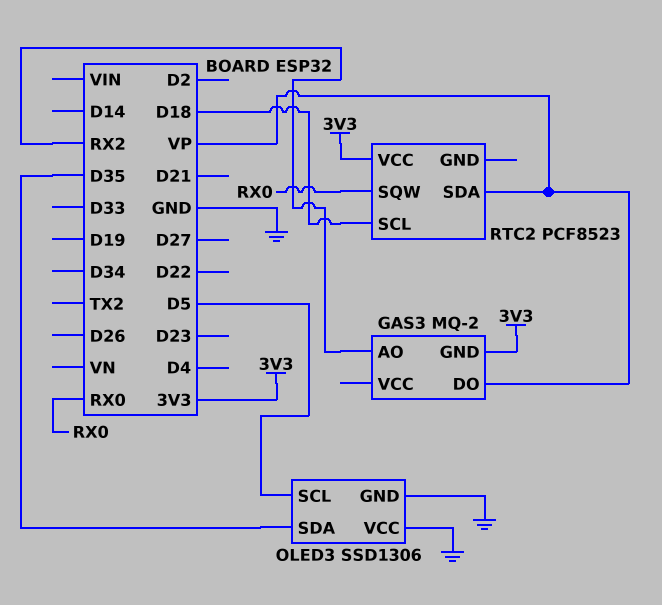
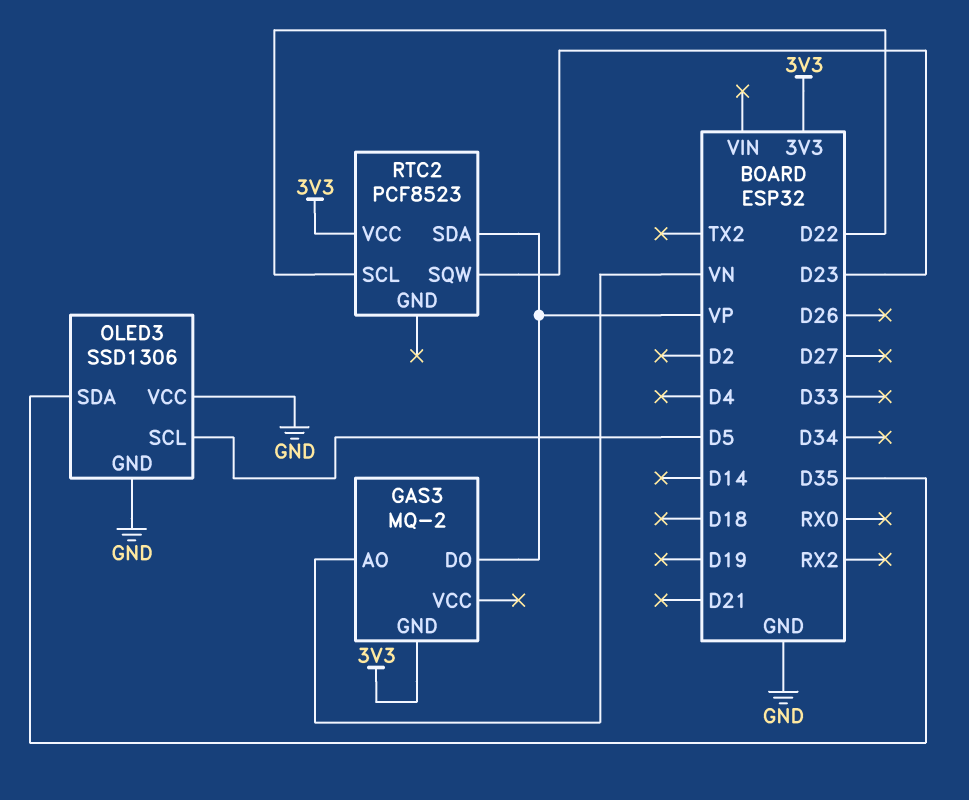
GAS3 pin AO: RX2 -> VN
RTC2 pin SCL: D18 -> D22
RTC2 pin SQW: RX0 -> D23

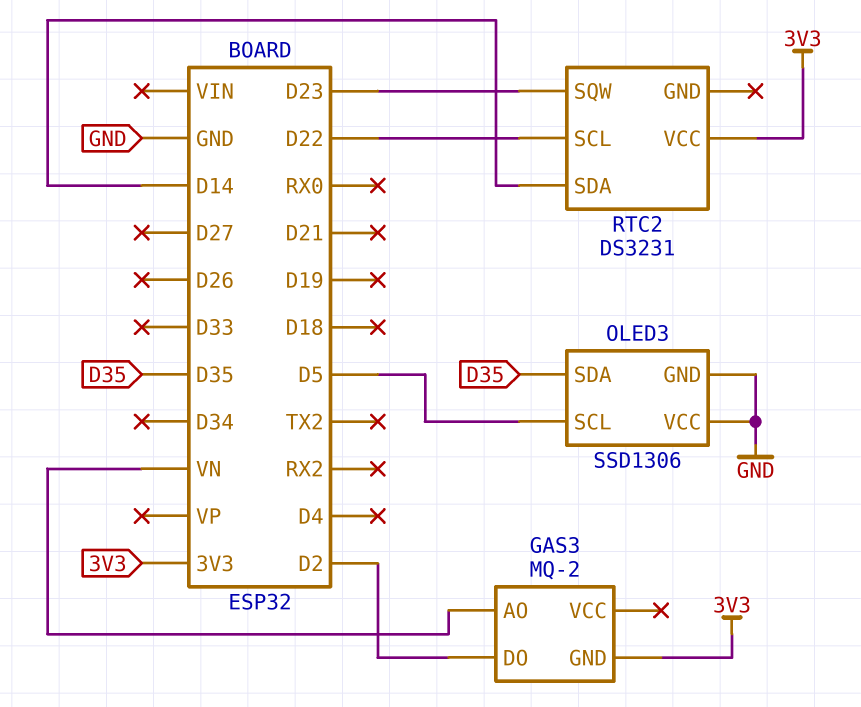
GAS3 pin DO: VP -> D2
RTC2: PCF8523 -> DS3231
RTC2 pin SDA: VP -> D14

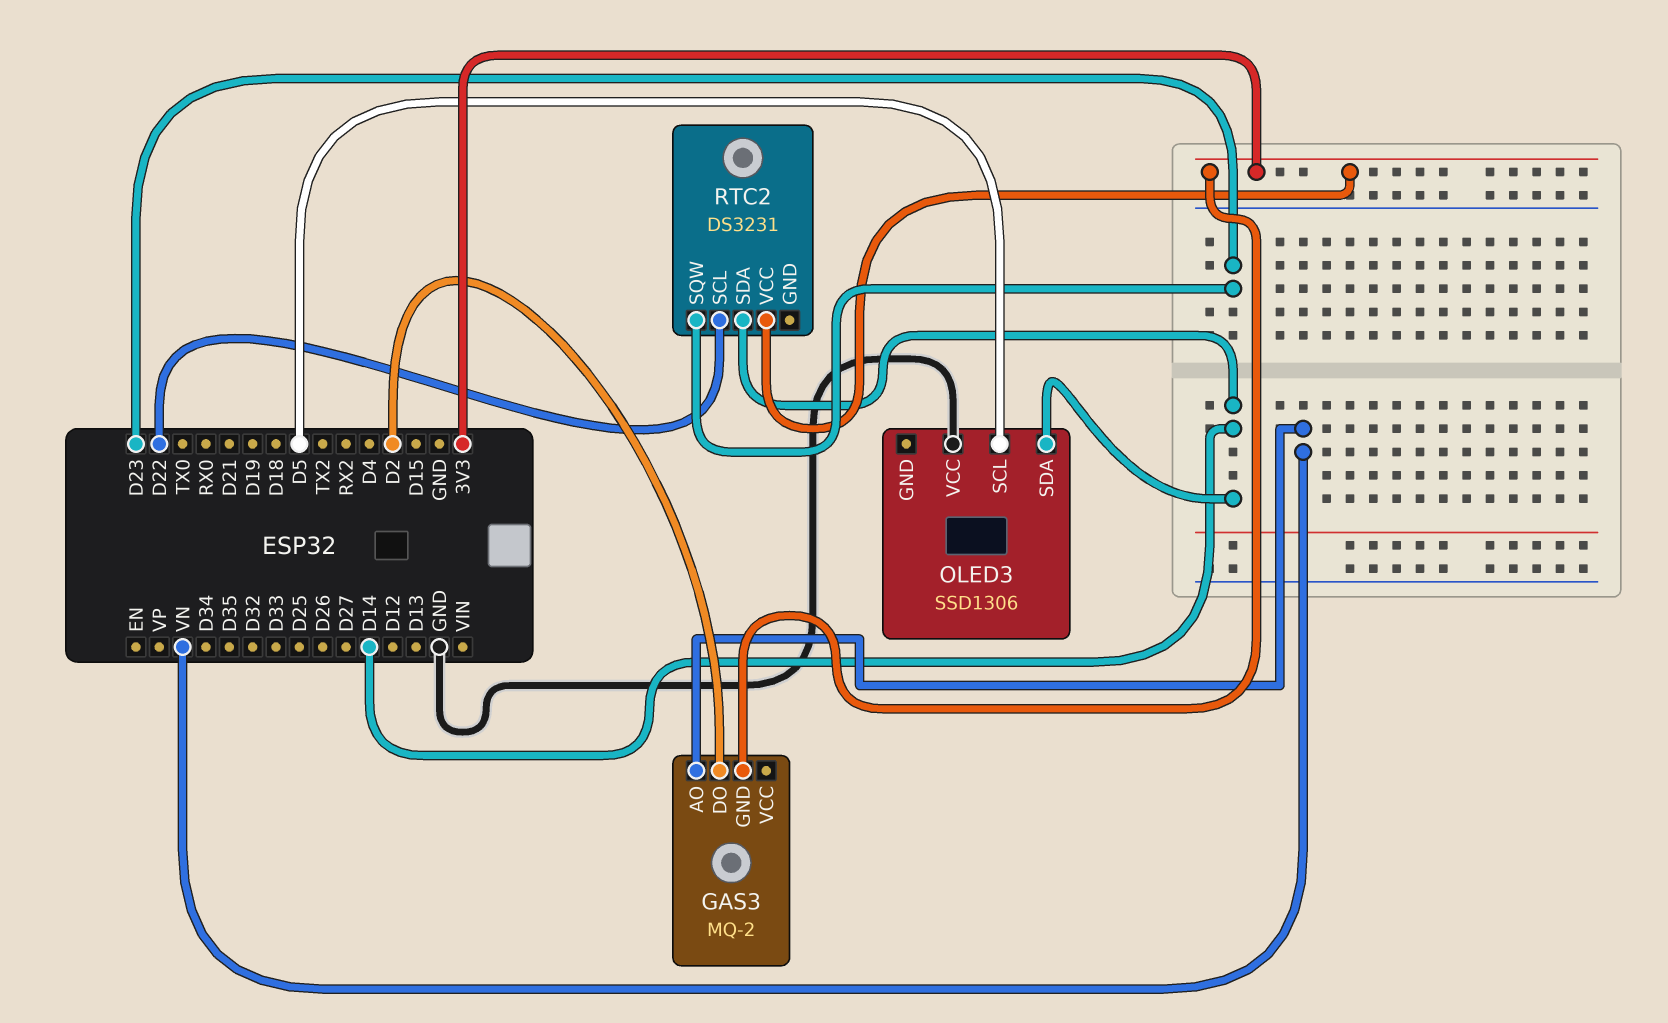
OLED3 pin GND: GND -> none
OLED3 pin SDA: D35 -> D14

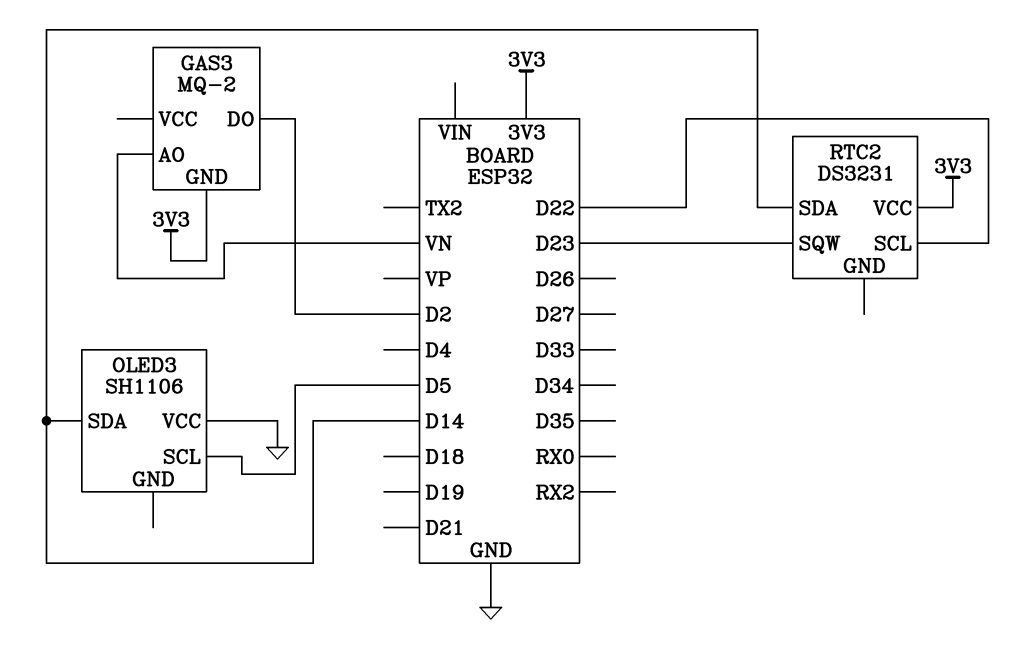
OLED3: SSD1306 -> SH1106

